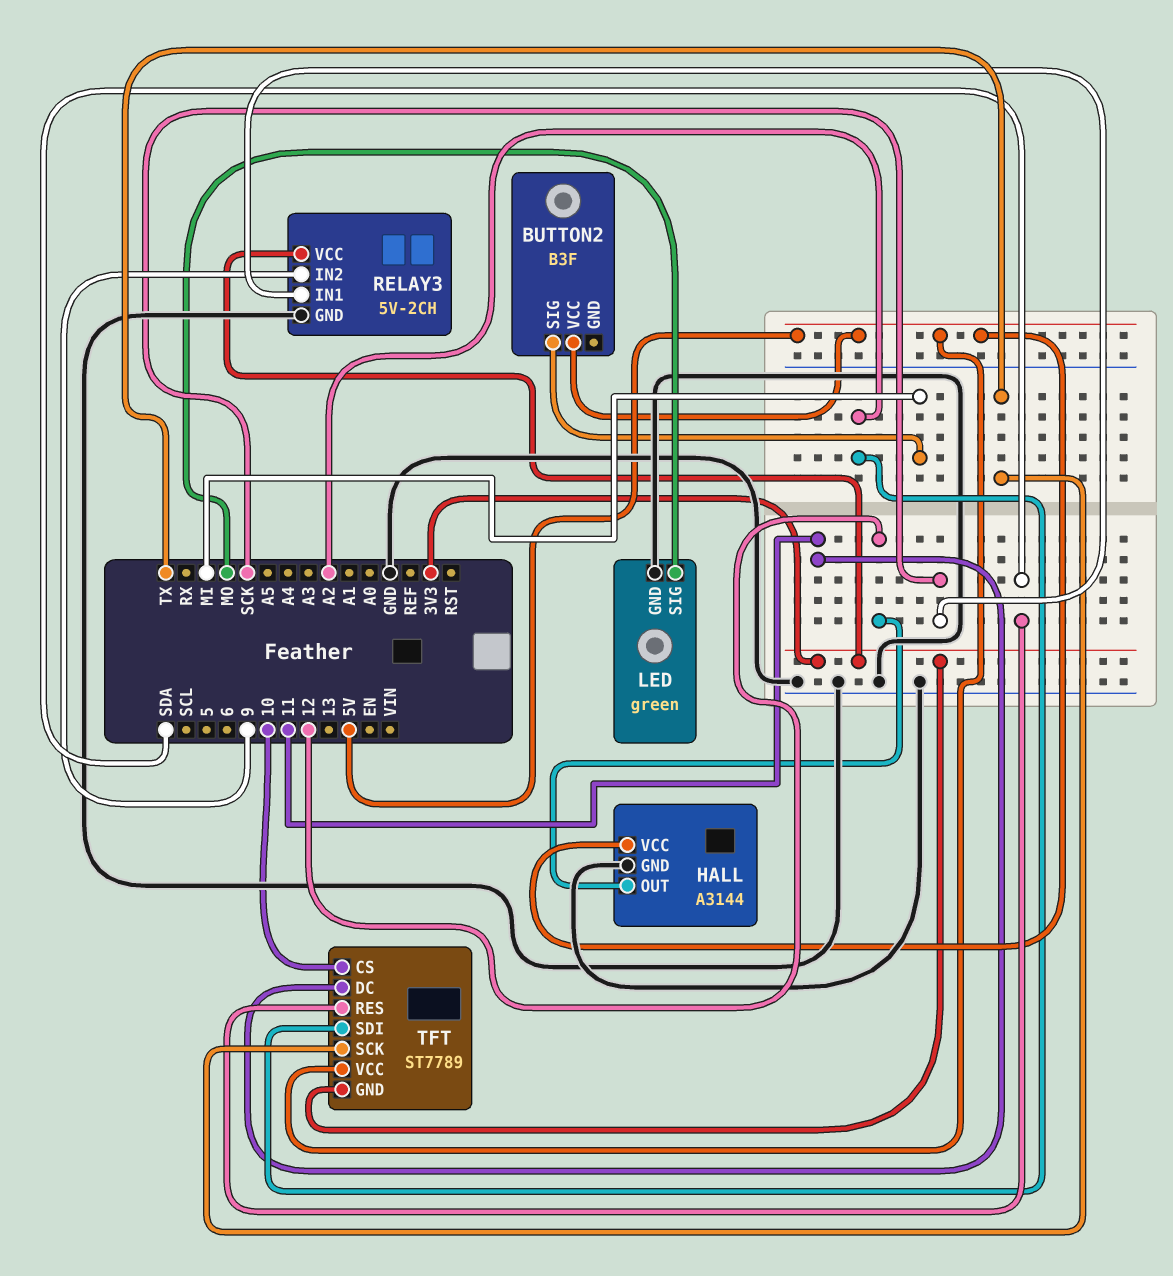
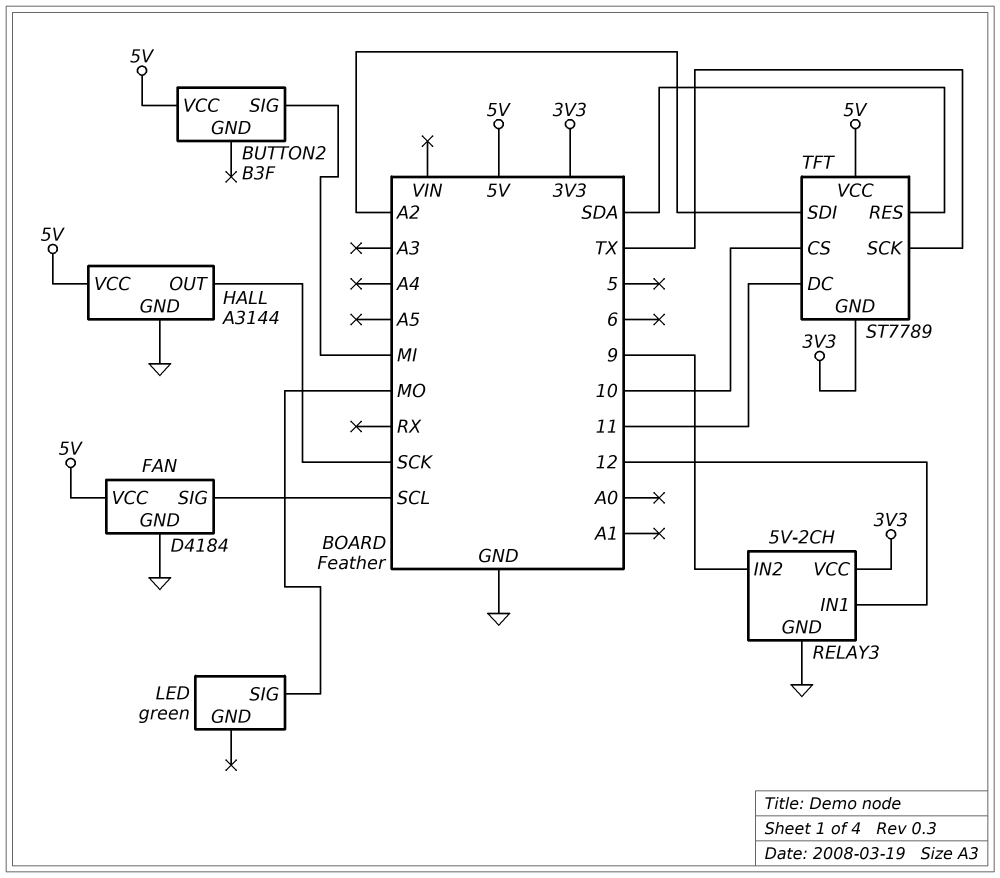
FAN: none -> D4184
FAN pin GND: none -> GND
FAN pin SIG: none -> SCL
FAN pin VCC: none -> 5V
HALL pin OUT: 12 -> SCK
LED pin GND: GND -> none
RELAY3 pin IN1: SCK -> 12

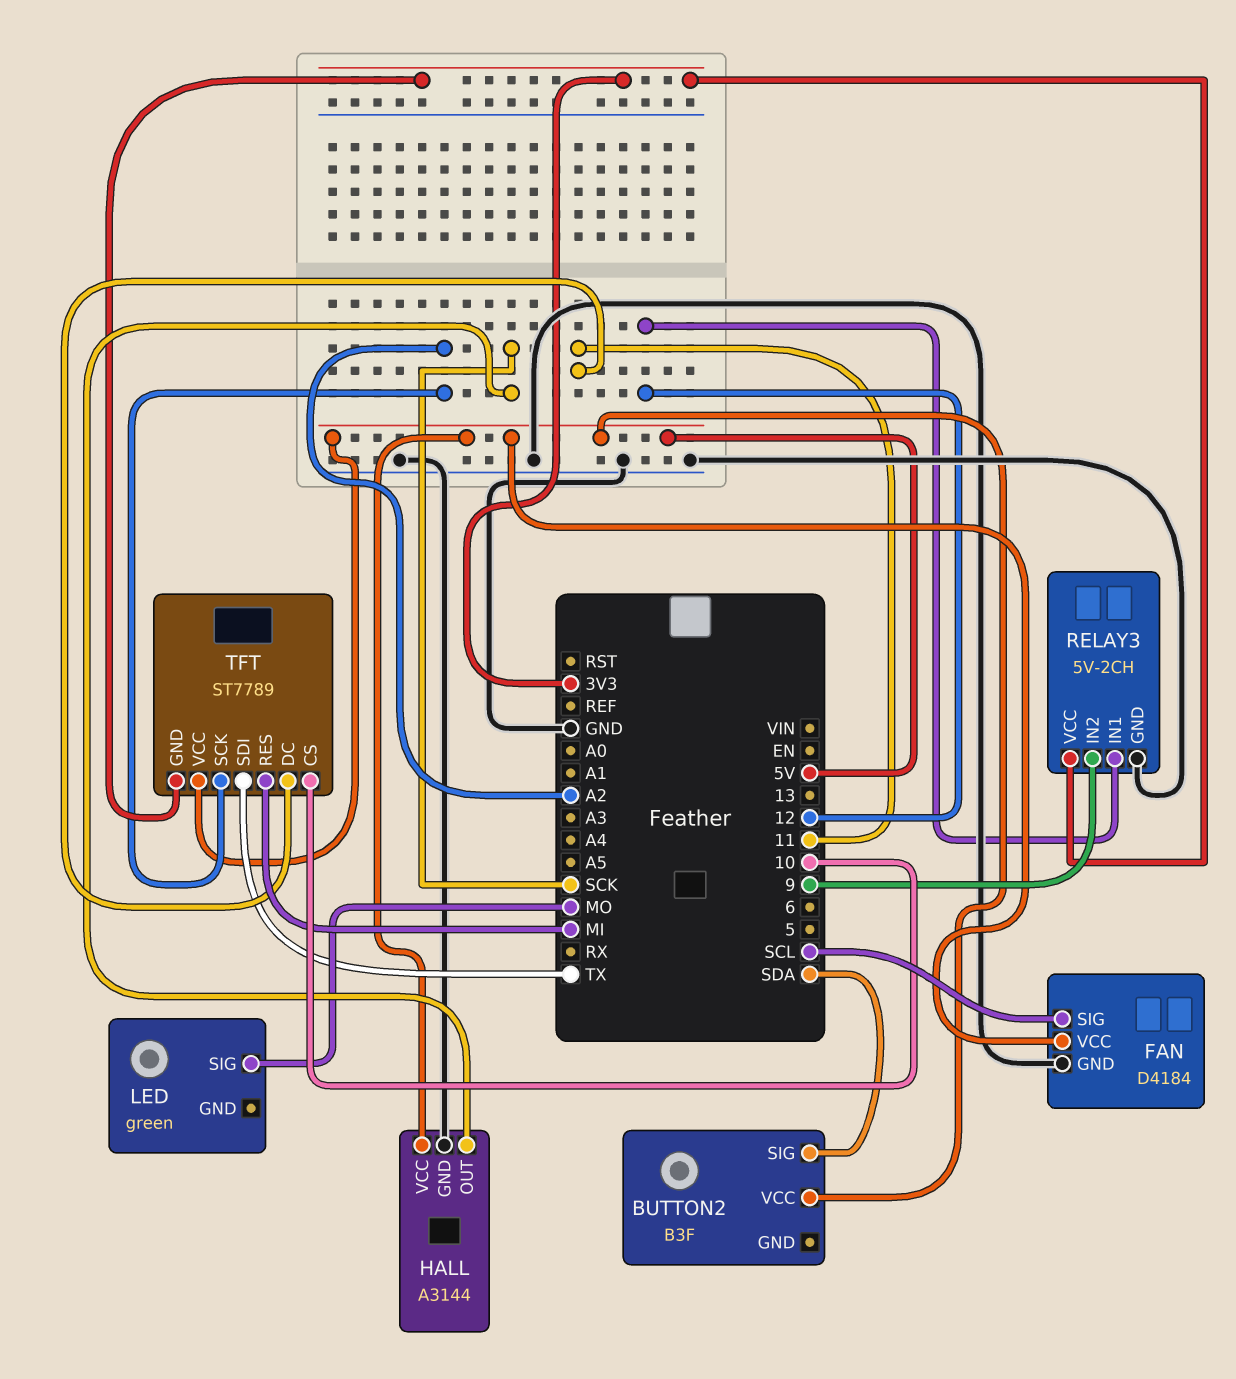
BUTTON2 pin SIG: MI -> SDA
TFT pin RES: SDA -> MI
TFT pin SCK: TX -> A2
TFT pin SDI: A2 -> TX

